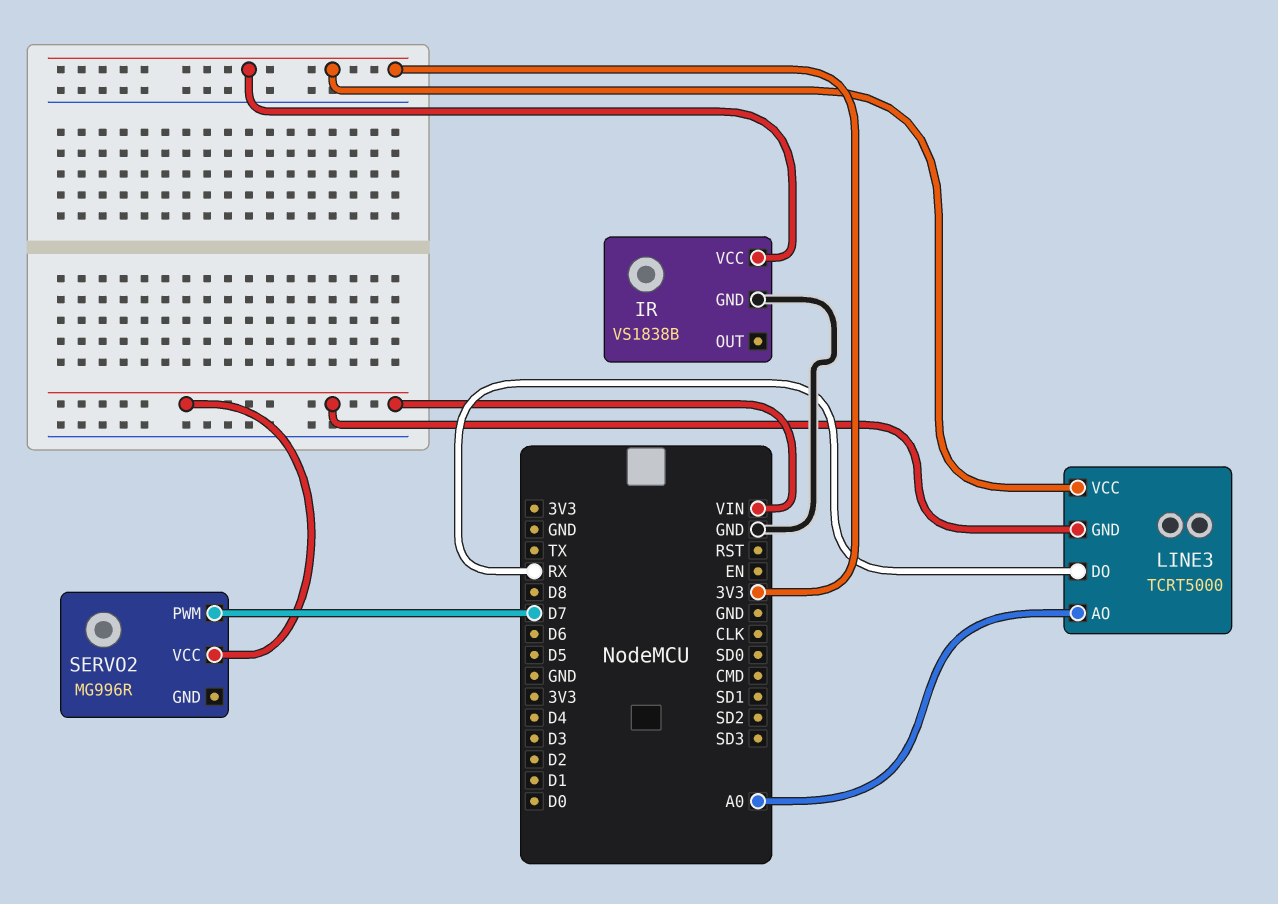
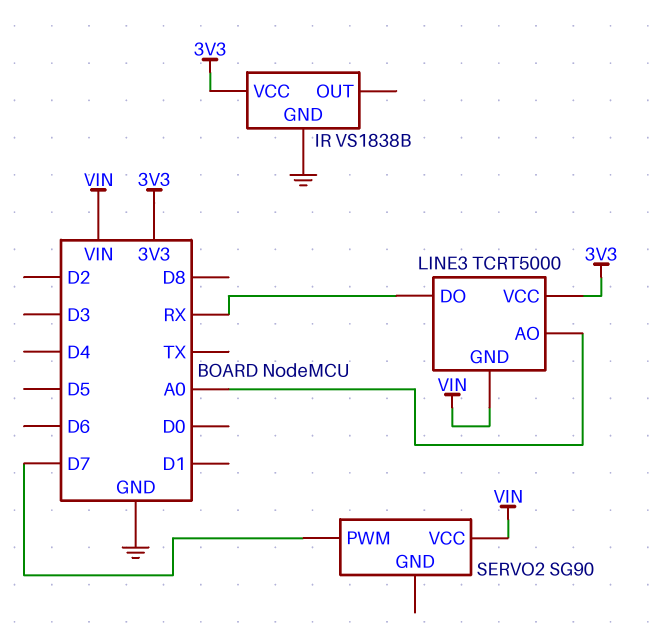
SERVO2: MG996R -> SG90

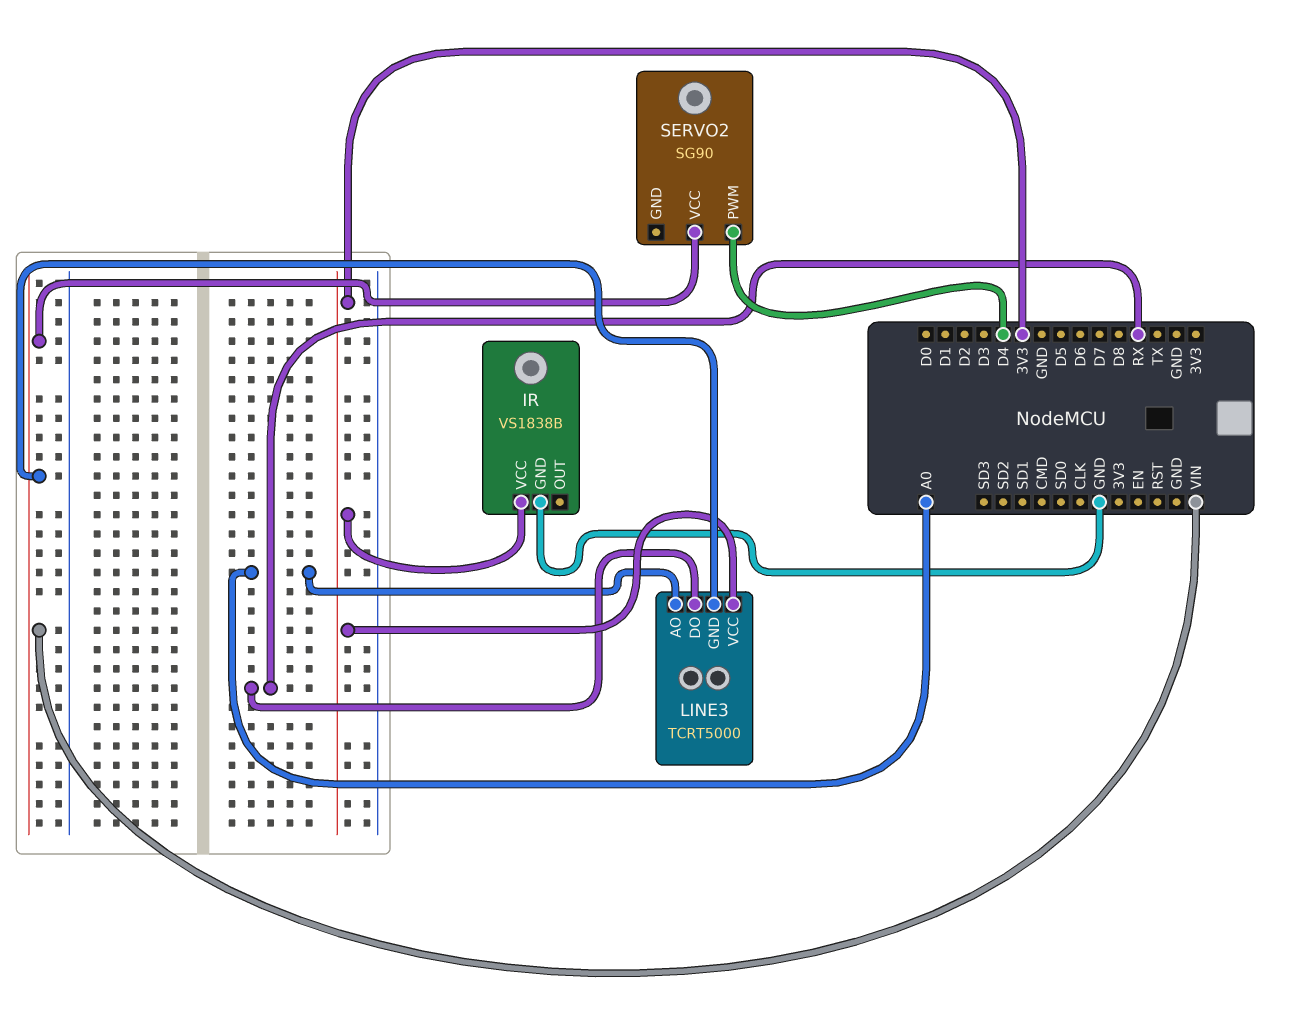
SERVO2 pin PWM: D7 -> D4

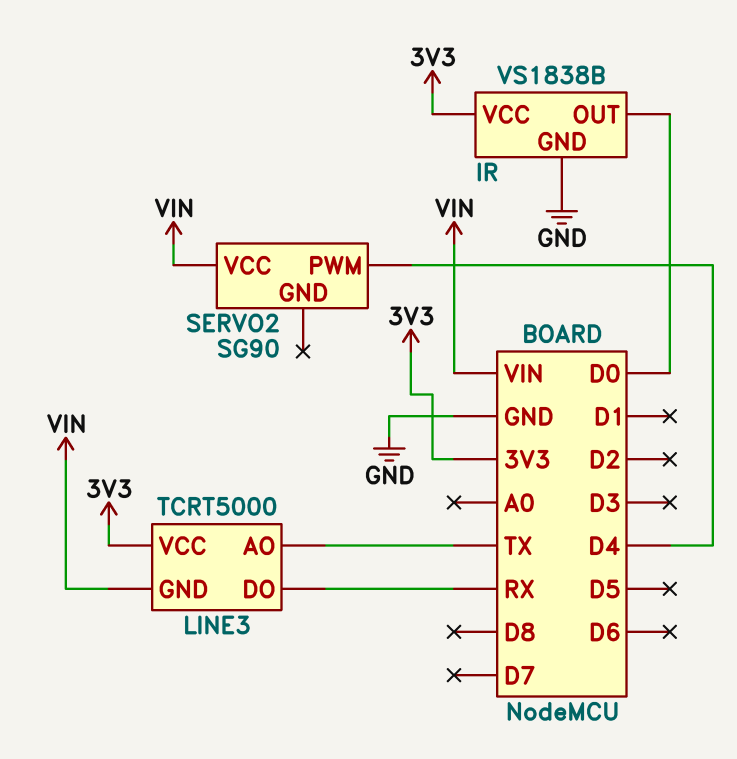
IR pin OUT: none -> D0
LINE3 pin AO: A0 -> TX

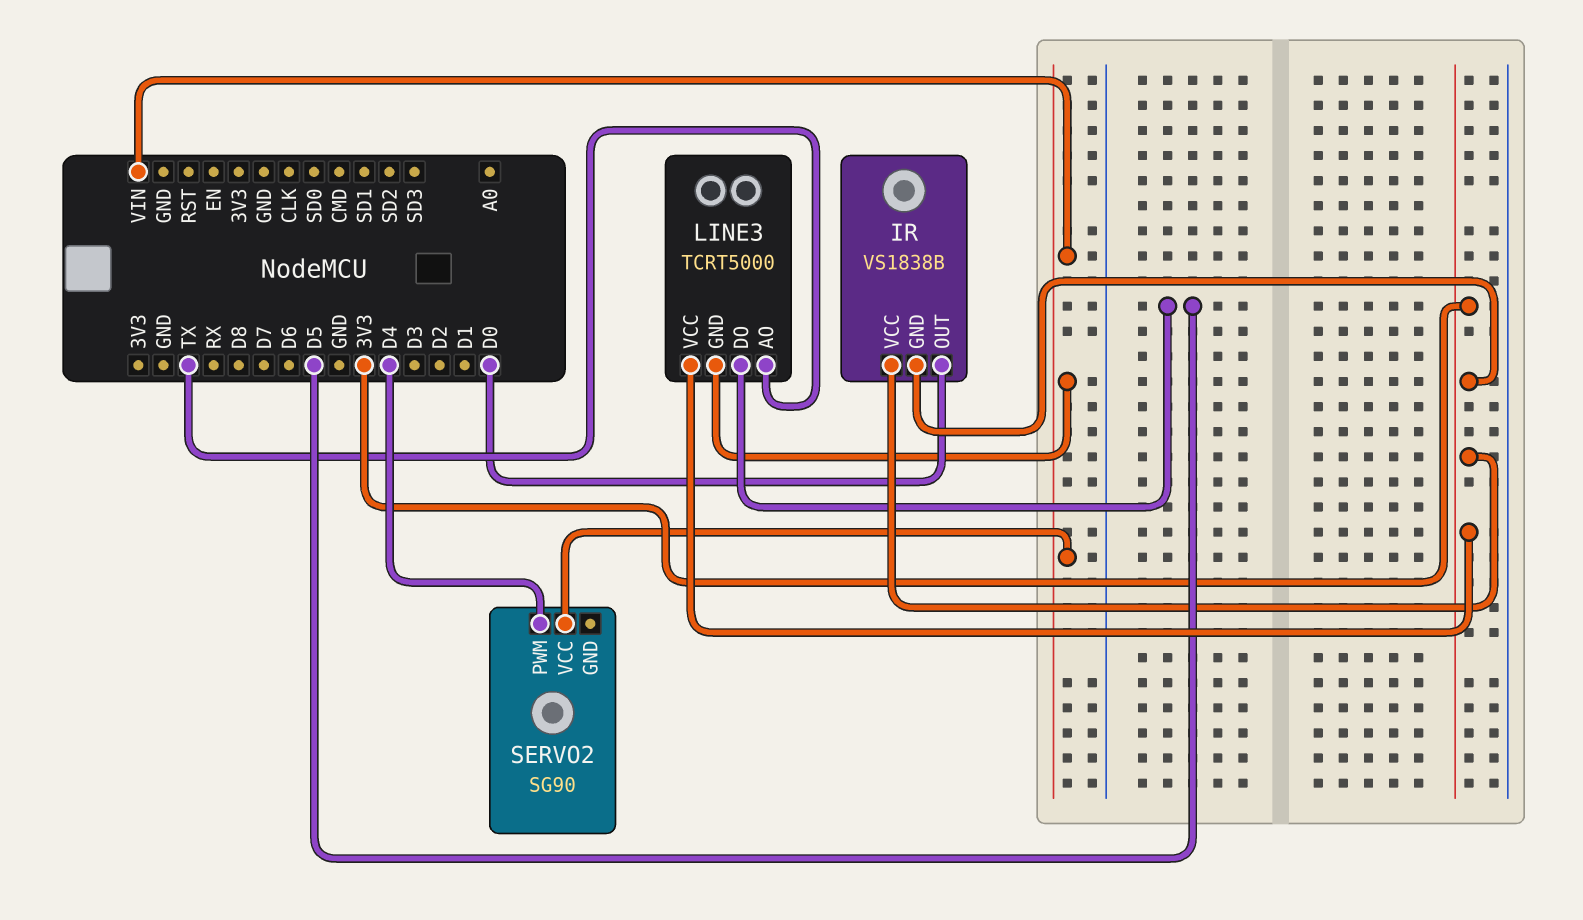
IR pin GND: GND -> 3V3
LINE3 pin DO: RX -> D5

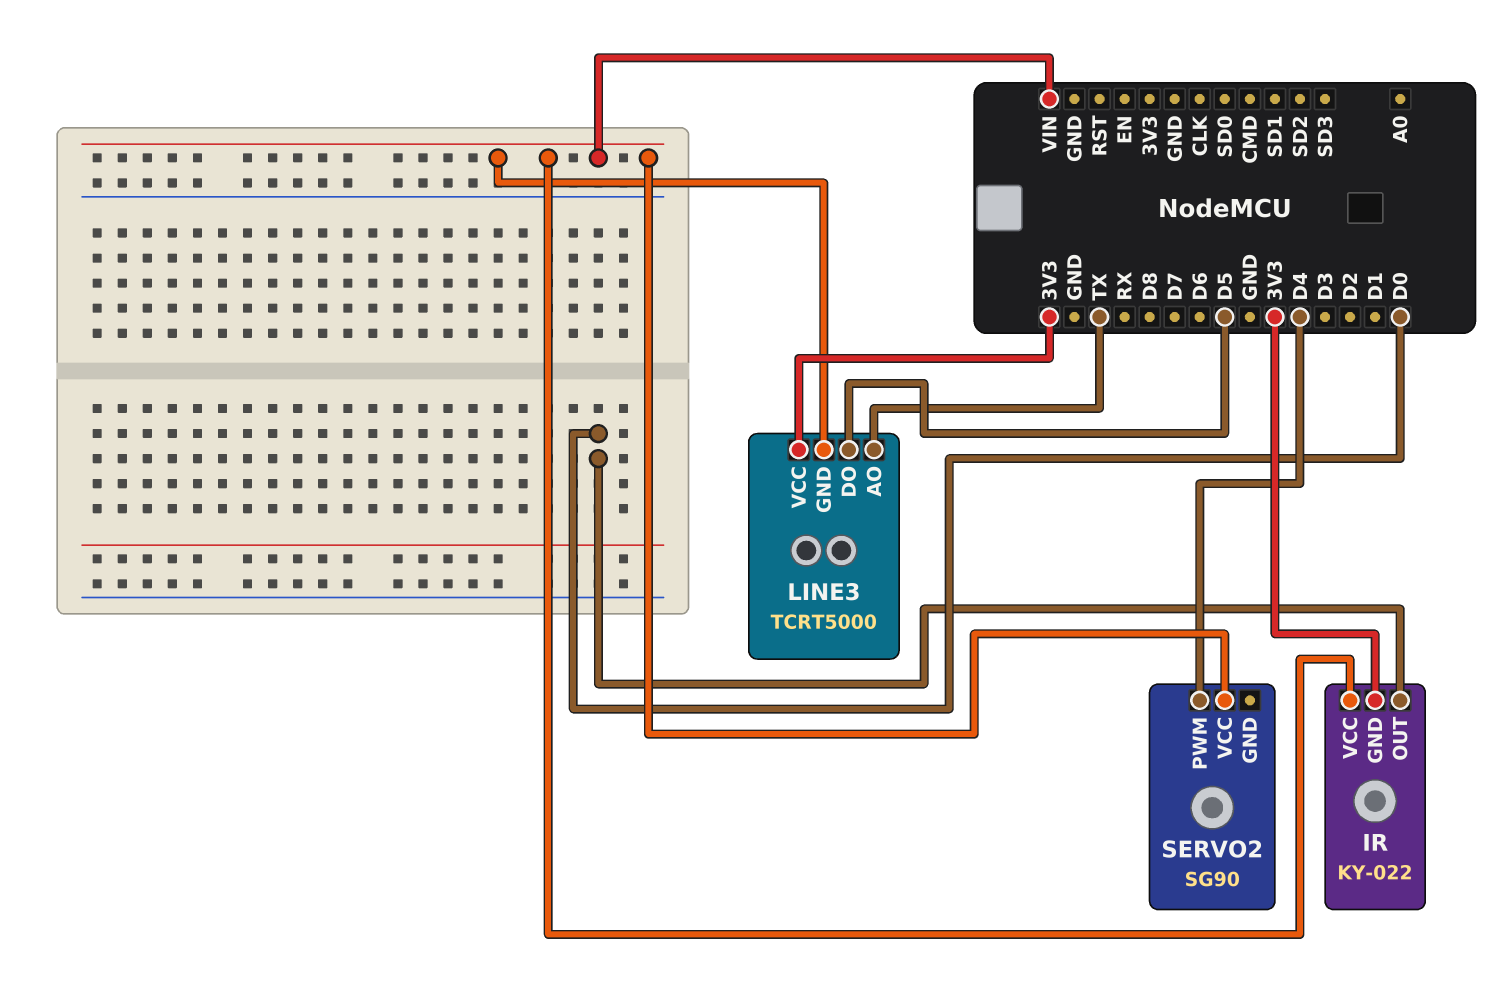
IR: VS1838B -> KY-022
IR pin VCC: 3V3 -> VIN

